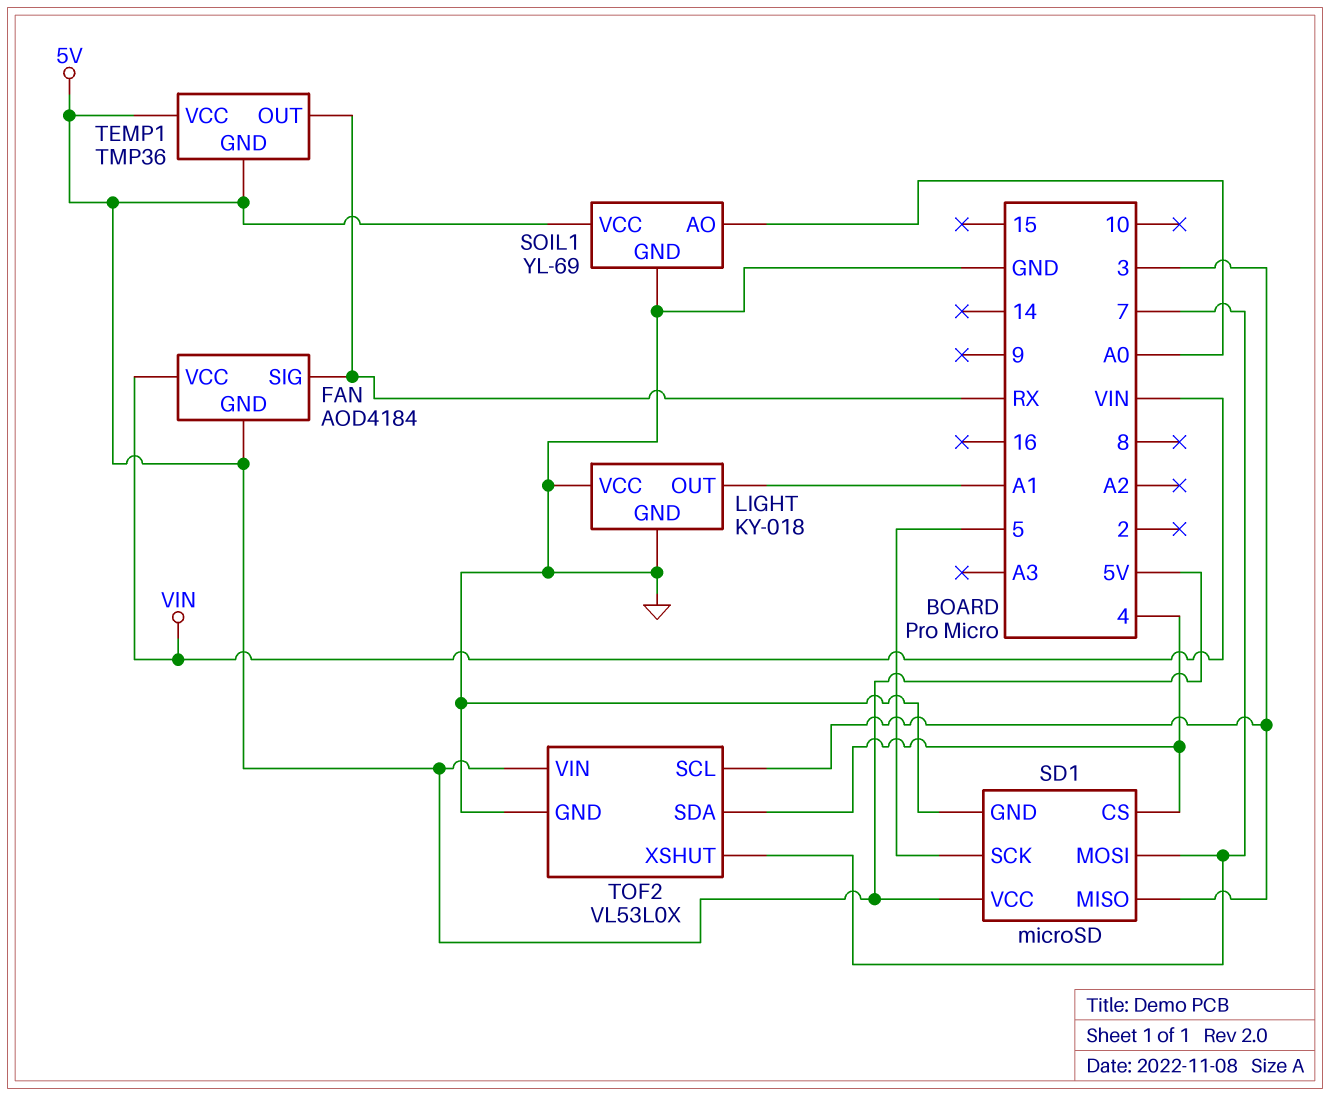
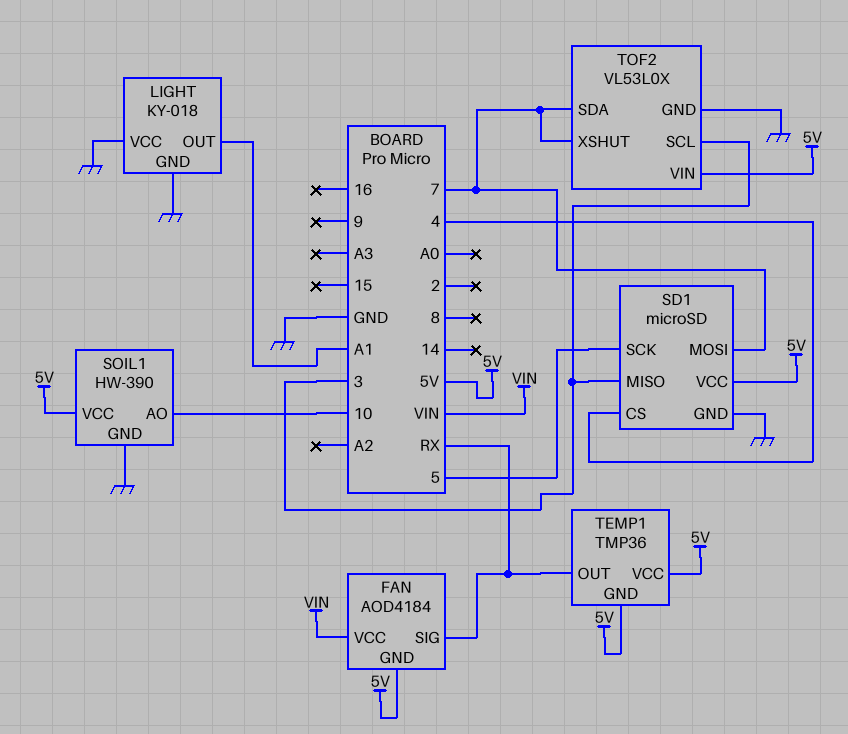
SOIL1: YL-69 -> HW-390
SOIL1 pin AO: A0 -> 10
TOF2 pin SDA: 4 -> 7

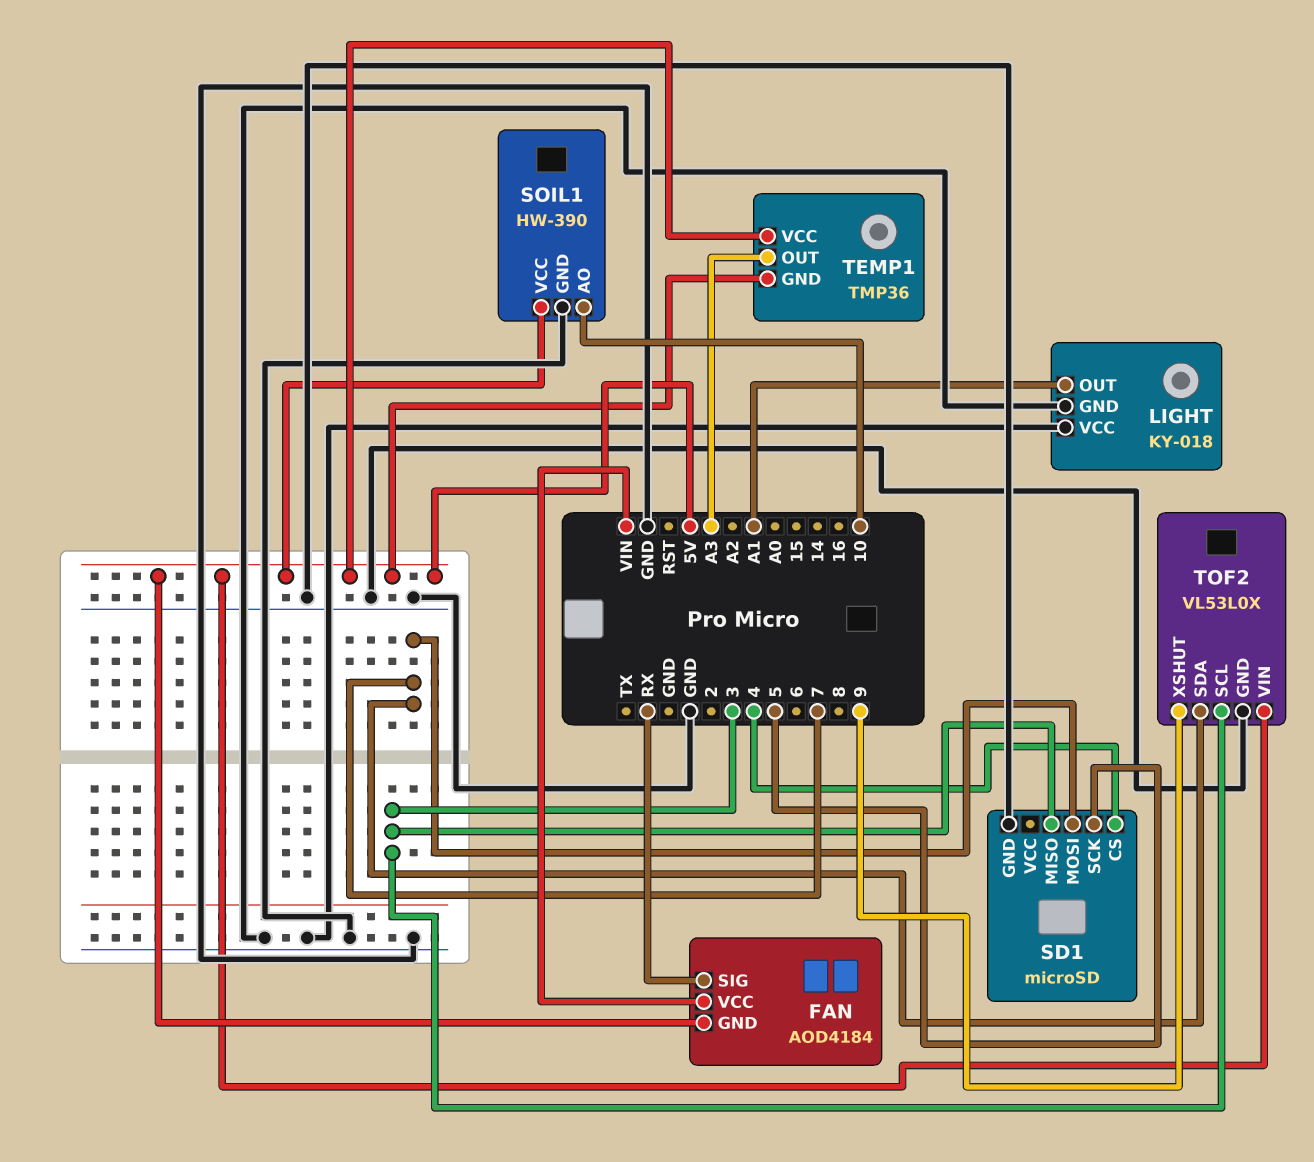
SD1 pin VCC: 5V -> none
TEMP1 pin OUT: RX -> A3
TOF2 pin XSHUT: 7 -> 9

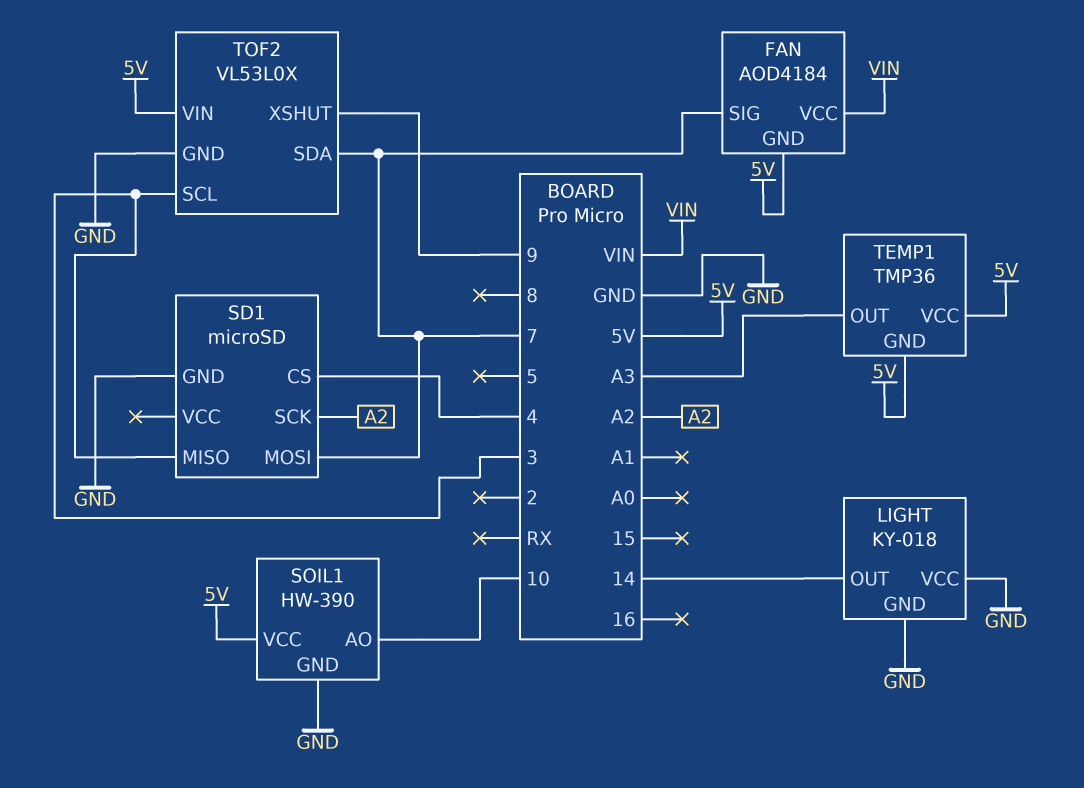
FAN pin SIG: RX -> 7
LIGHT pin OUT: A1 -> 14
SD1 pin SCK: 5 -> A2

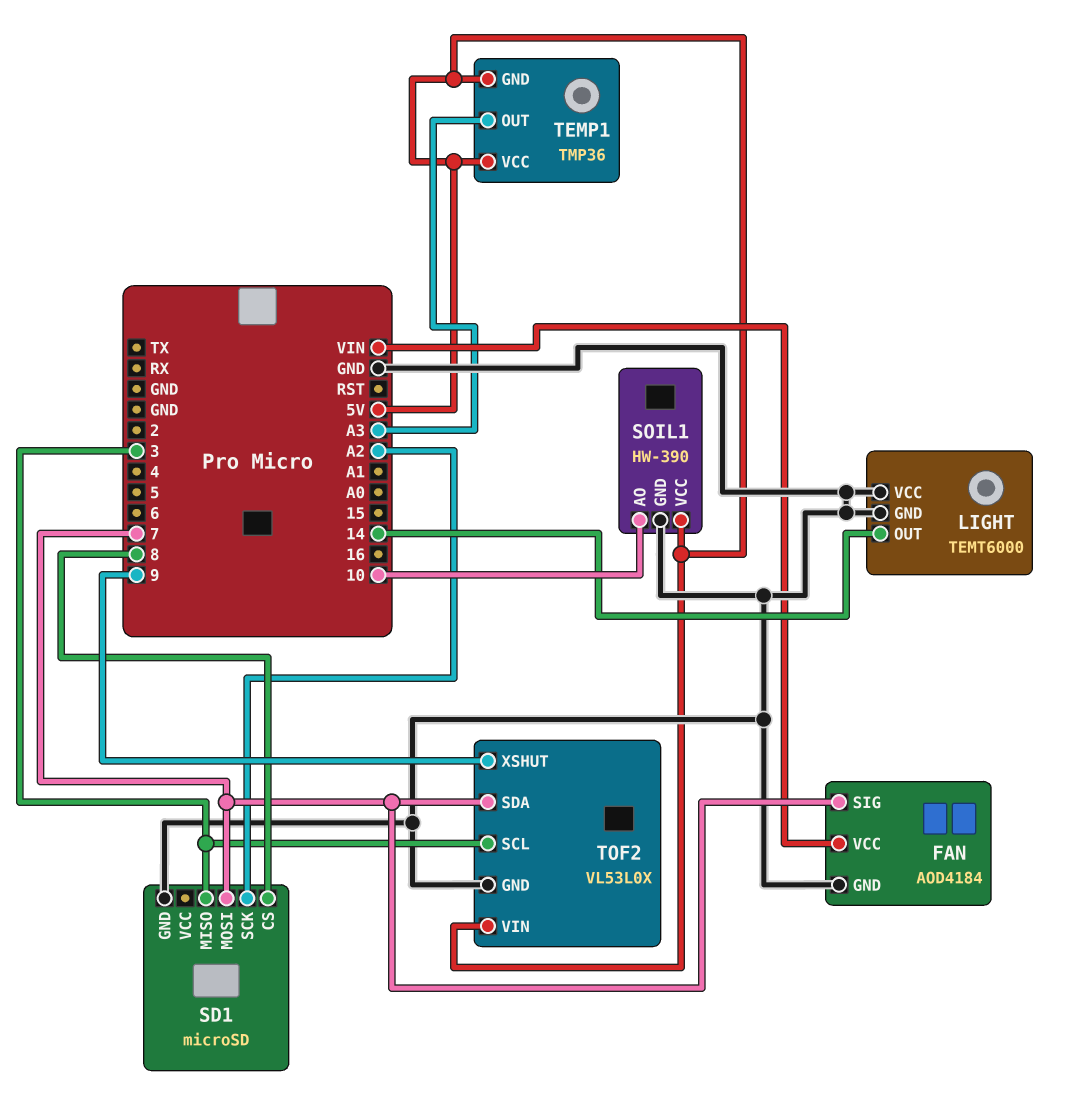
FAN pin GND: 5V -> GND
LIGHT: KY-018 -> TEMT6000
SD1 pin CS: 4 -> 8

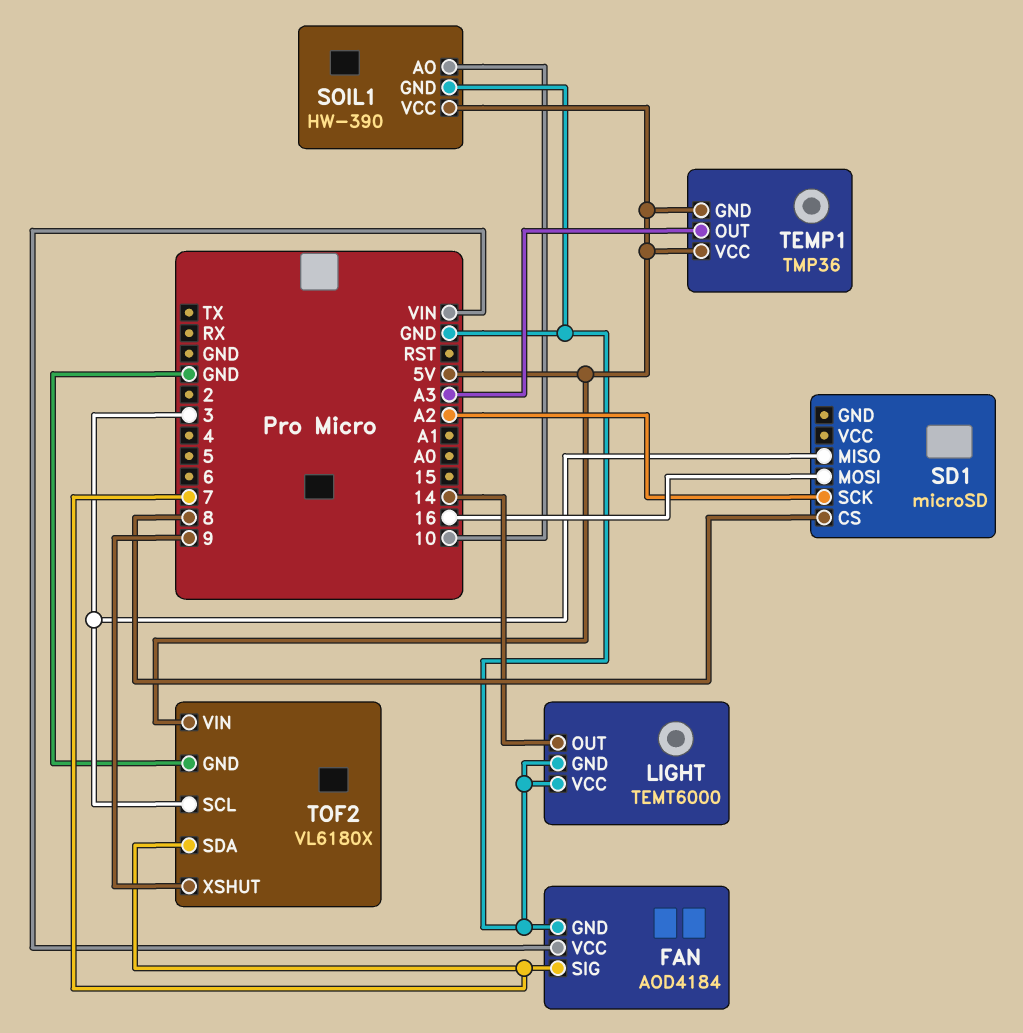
SD1 pin GND: GND -> none
SD1 pin MOSI: 7 -> 16
TOF2: VL53L0X -> VL6180X

